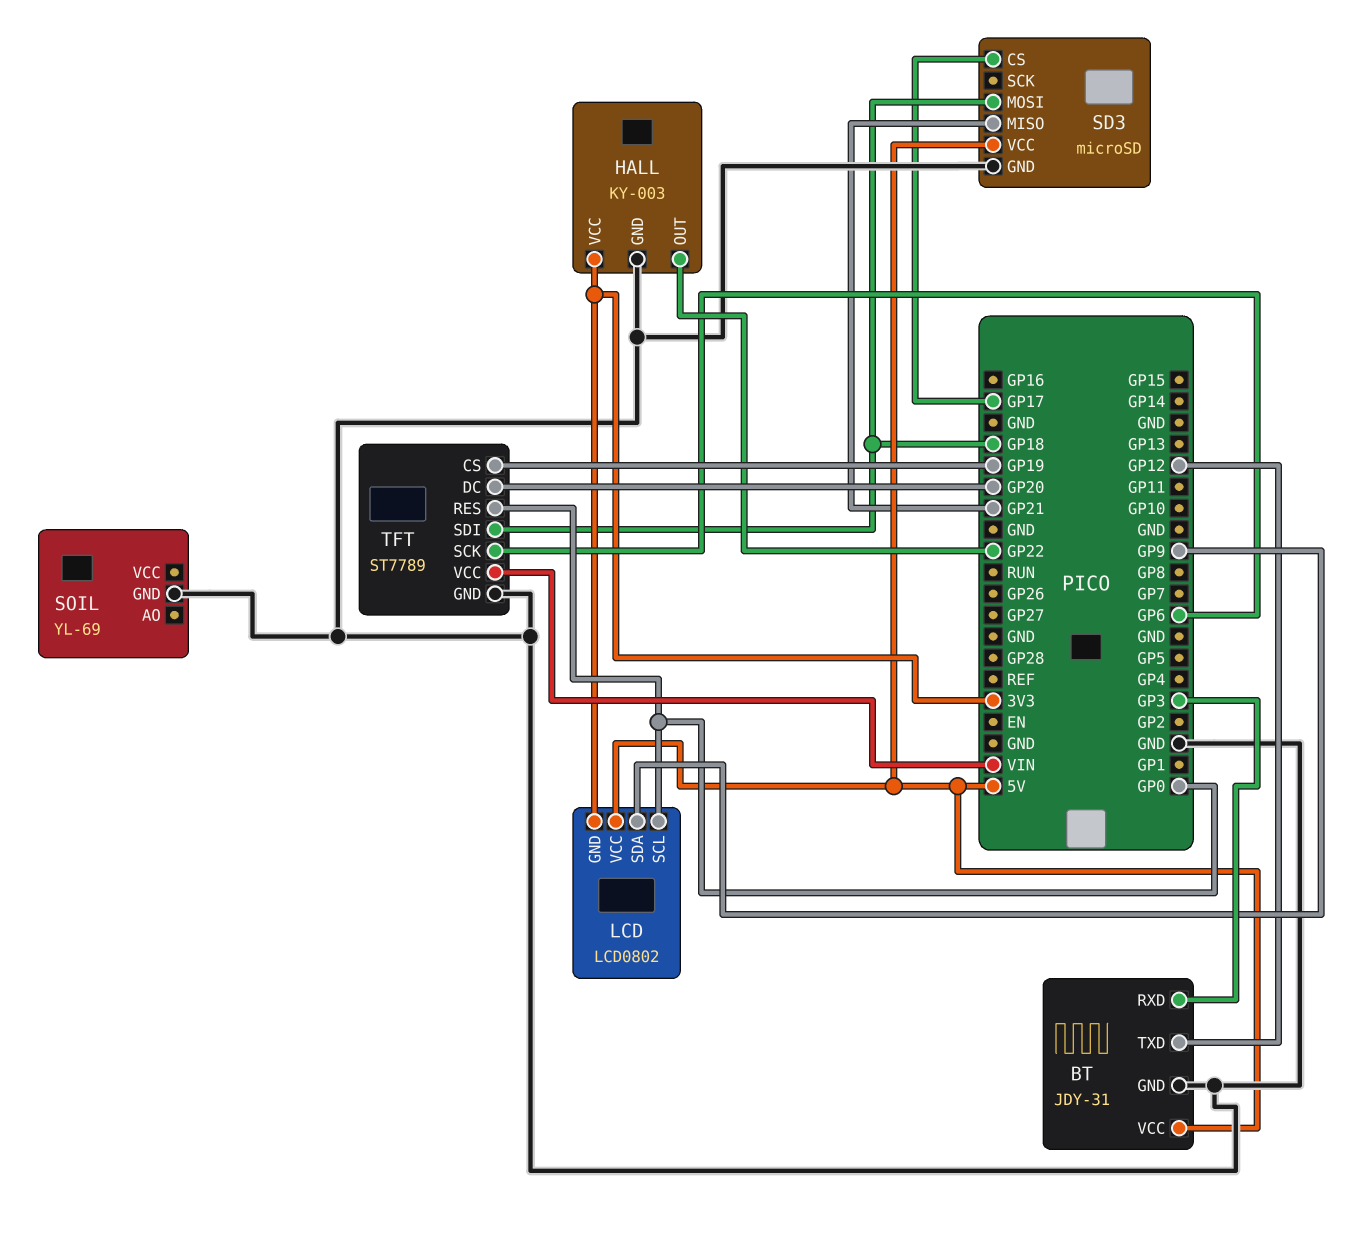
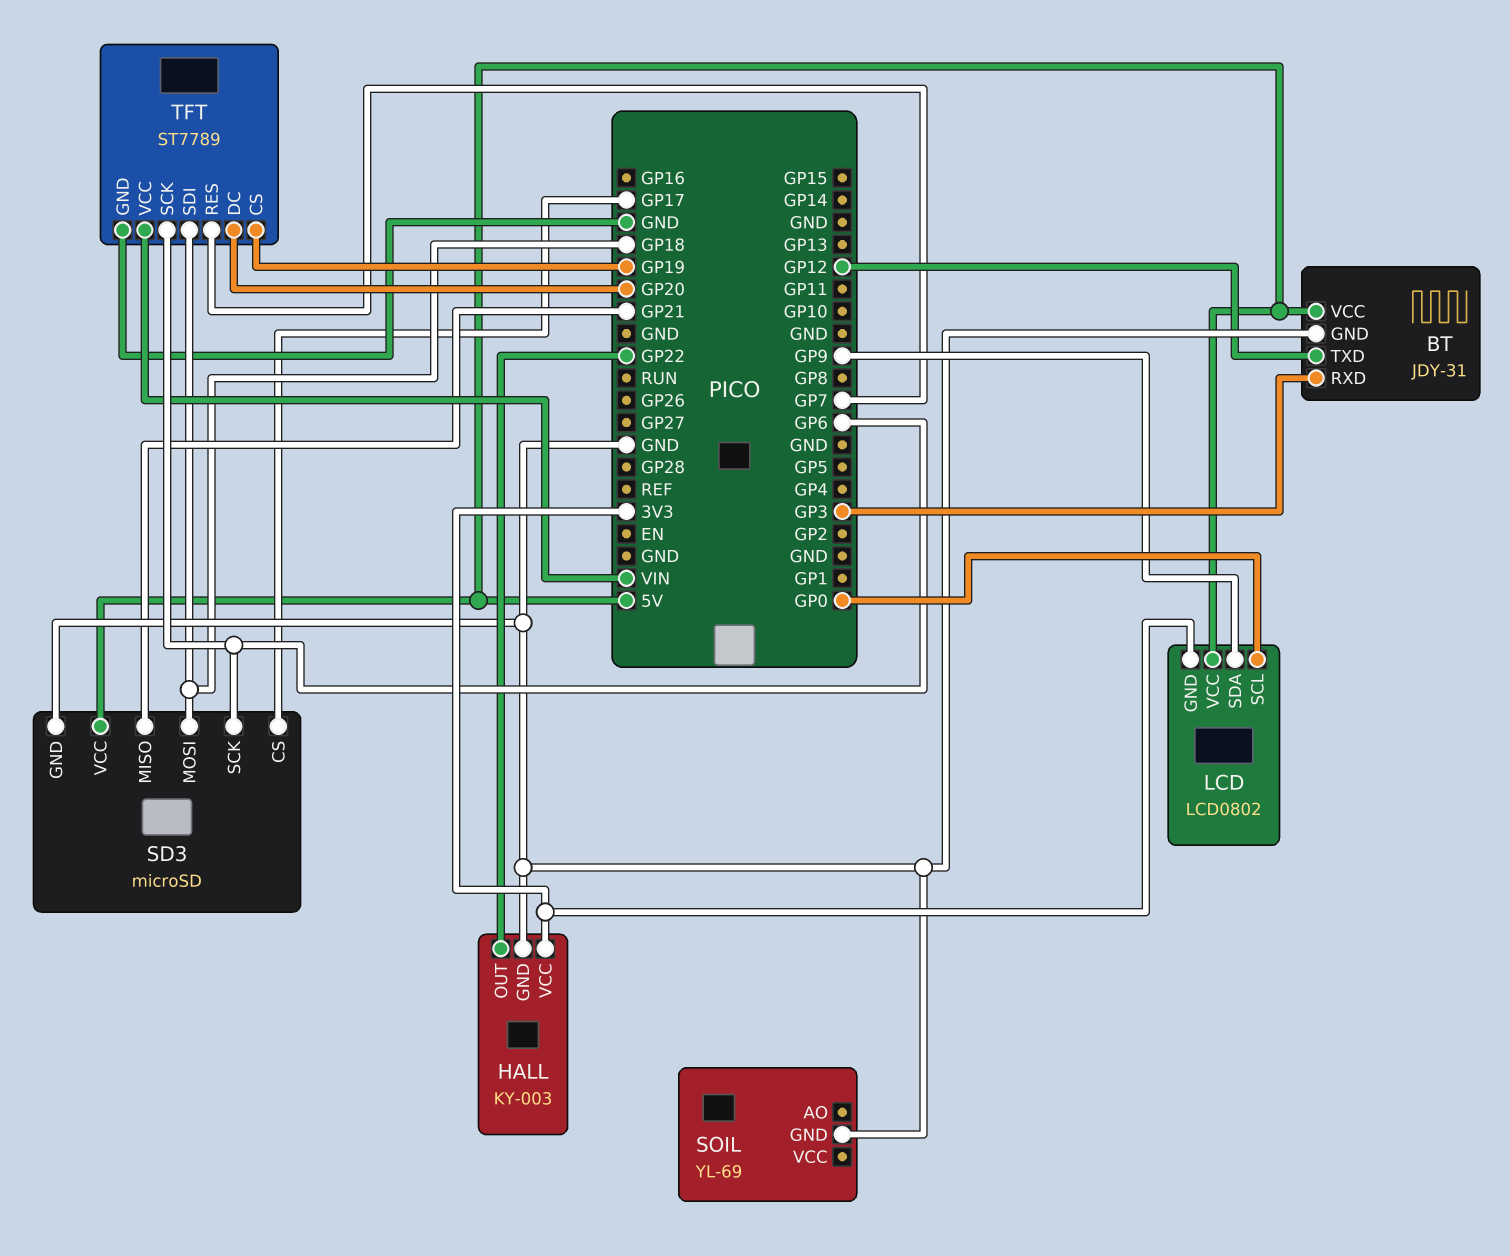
SD3 pin SCK: none -> GP6
TFT pin RES: GP0 -> GP7

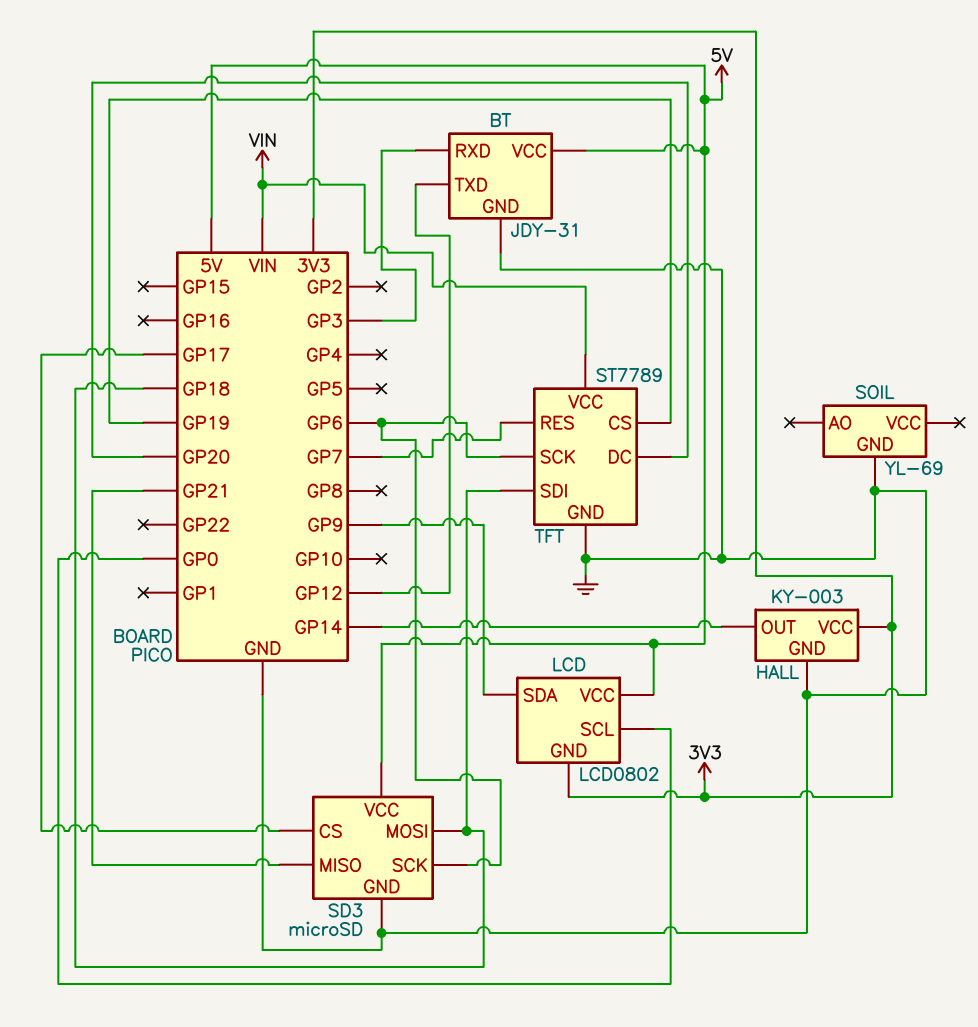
HALL pin OUT: GP22 -> GP14

